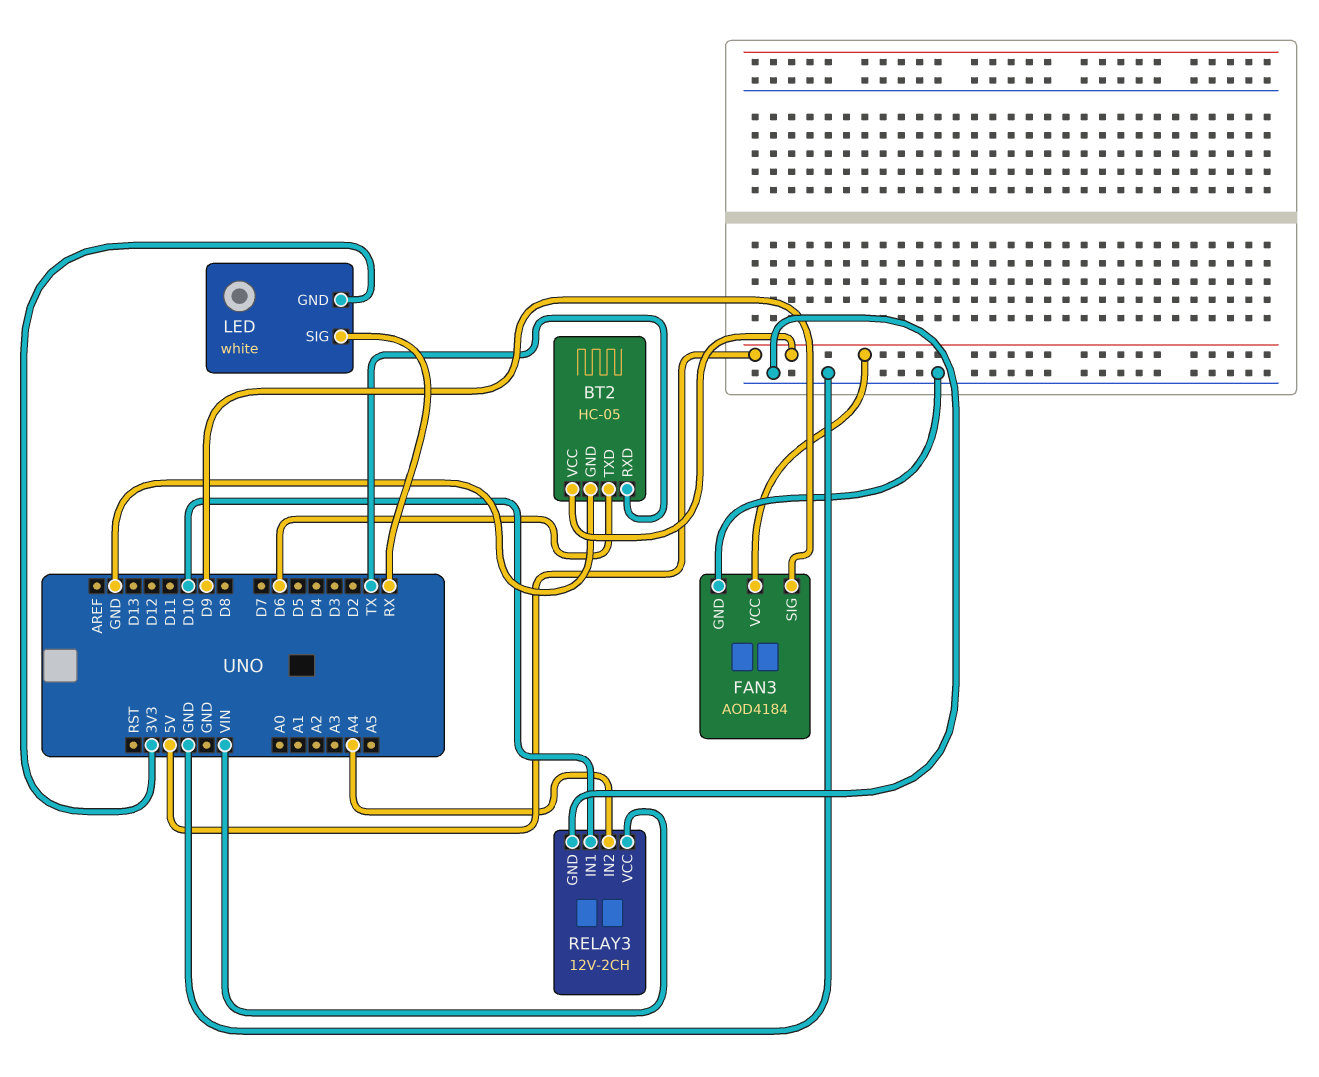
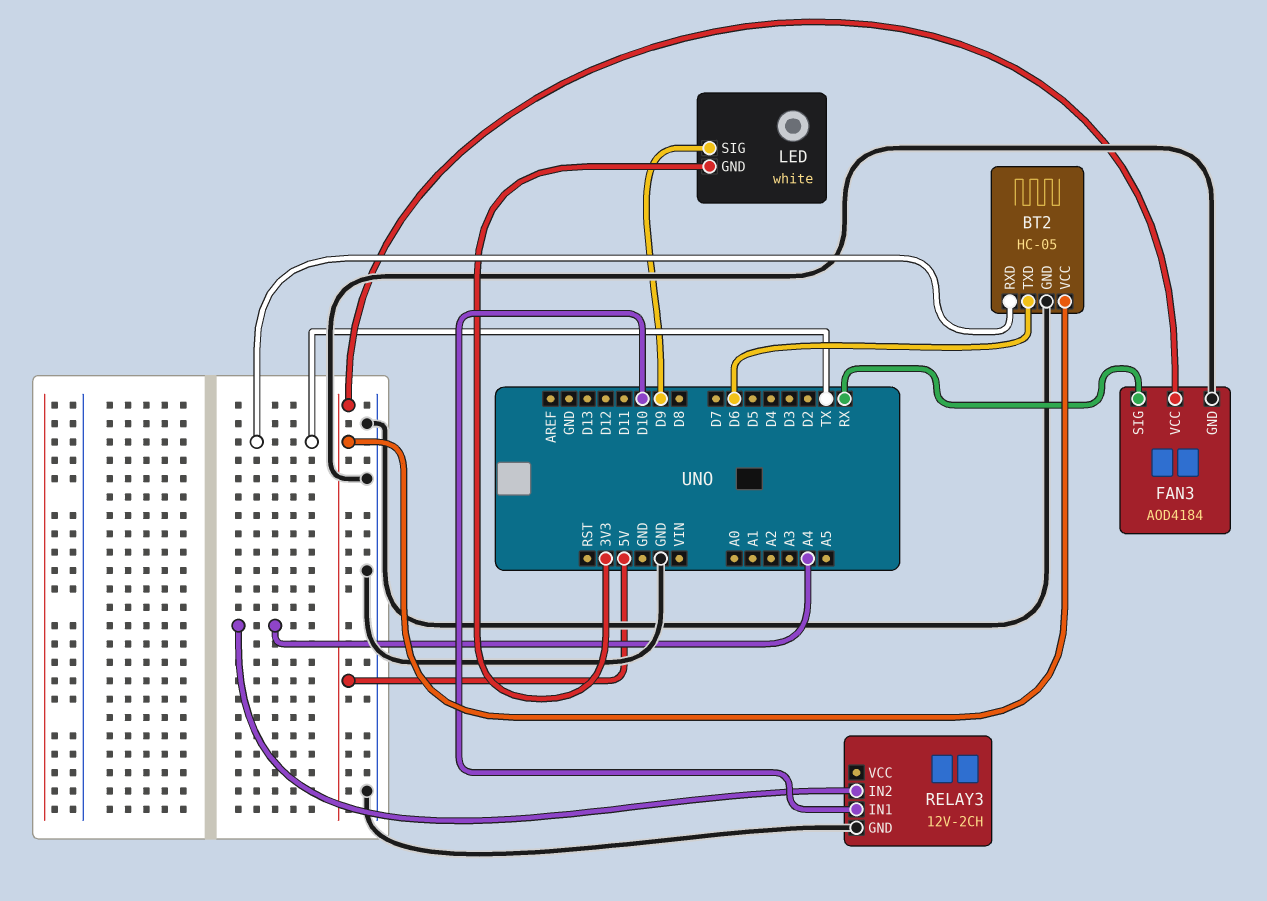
FAN3 pin SIG: D9 -> RX
LED pin SIG: RX -> D9
RELAY3 pin VCC: VIN -> none

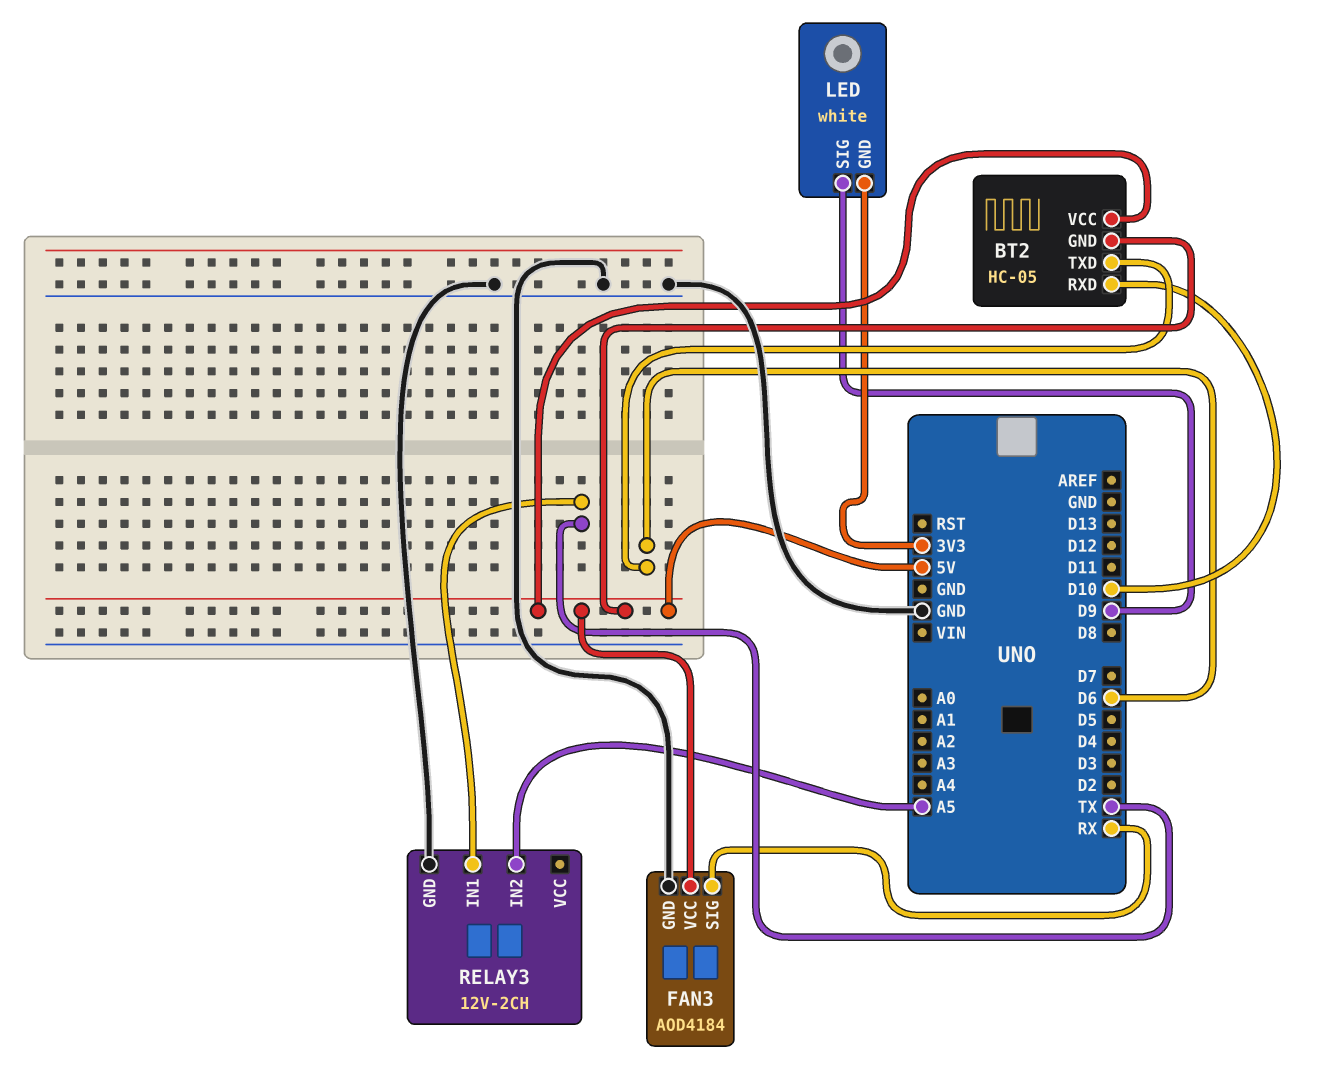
BT2 pin GND: GND -> 5V
BT2 pin RXD: TX -> D10
RELAY3 pin IN1: D10 -> TX
RELAY3 pin IN2: A4 -> A5

